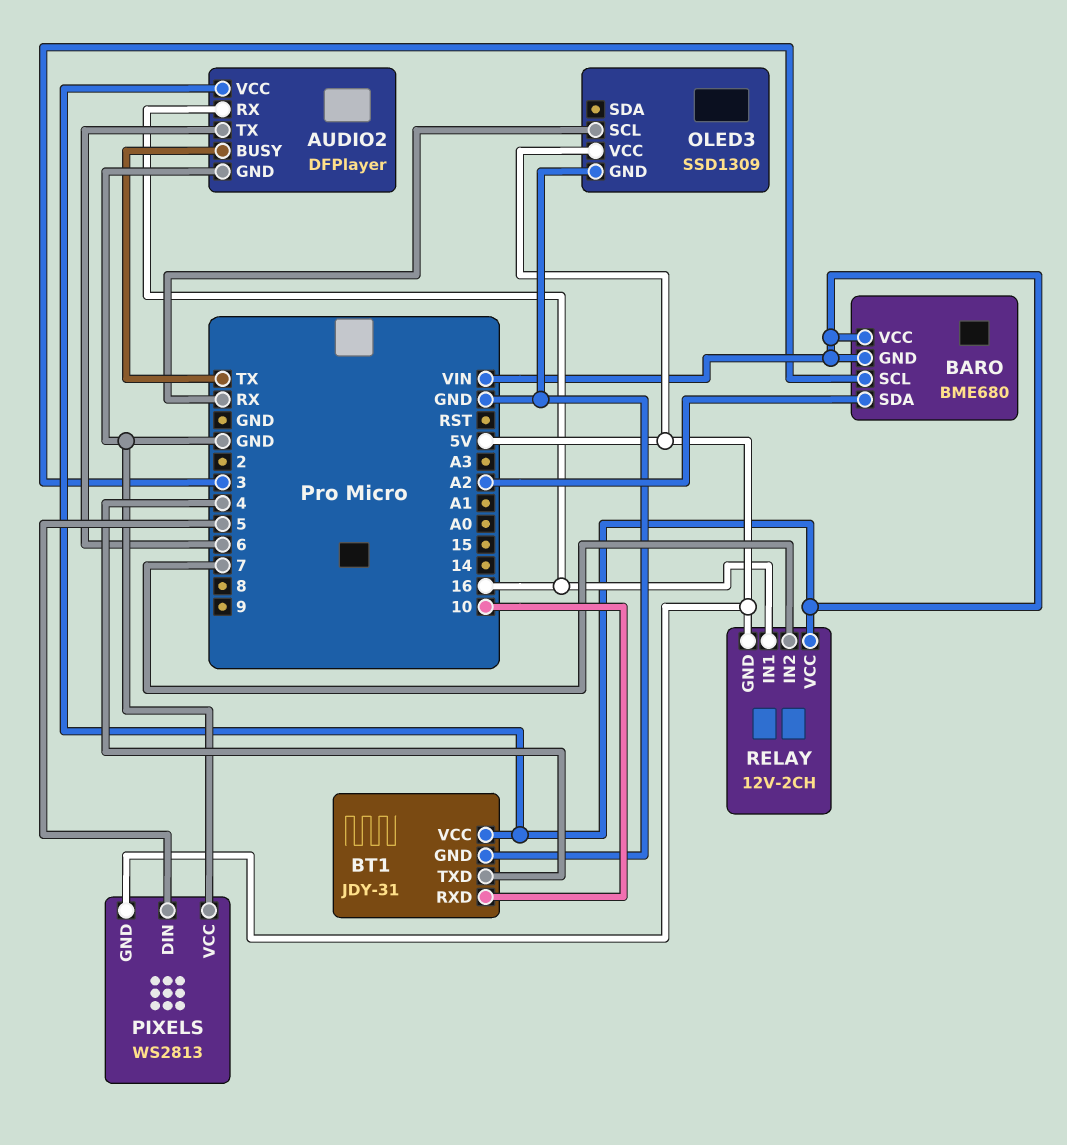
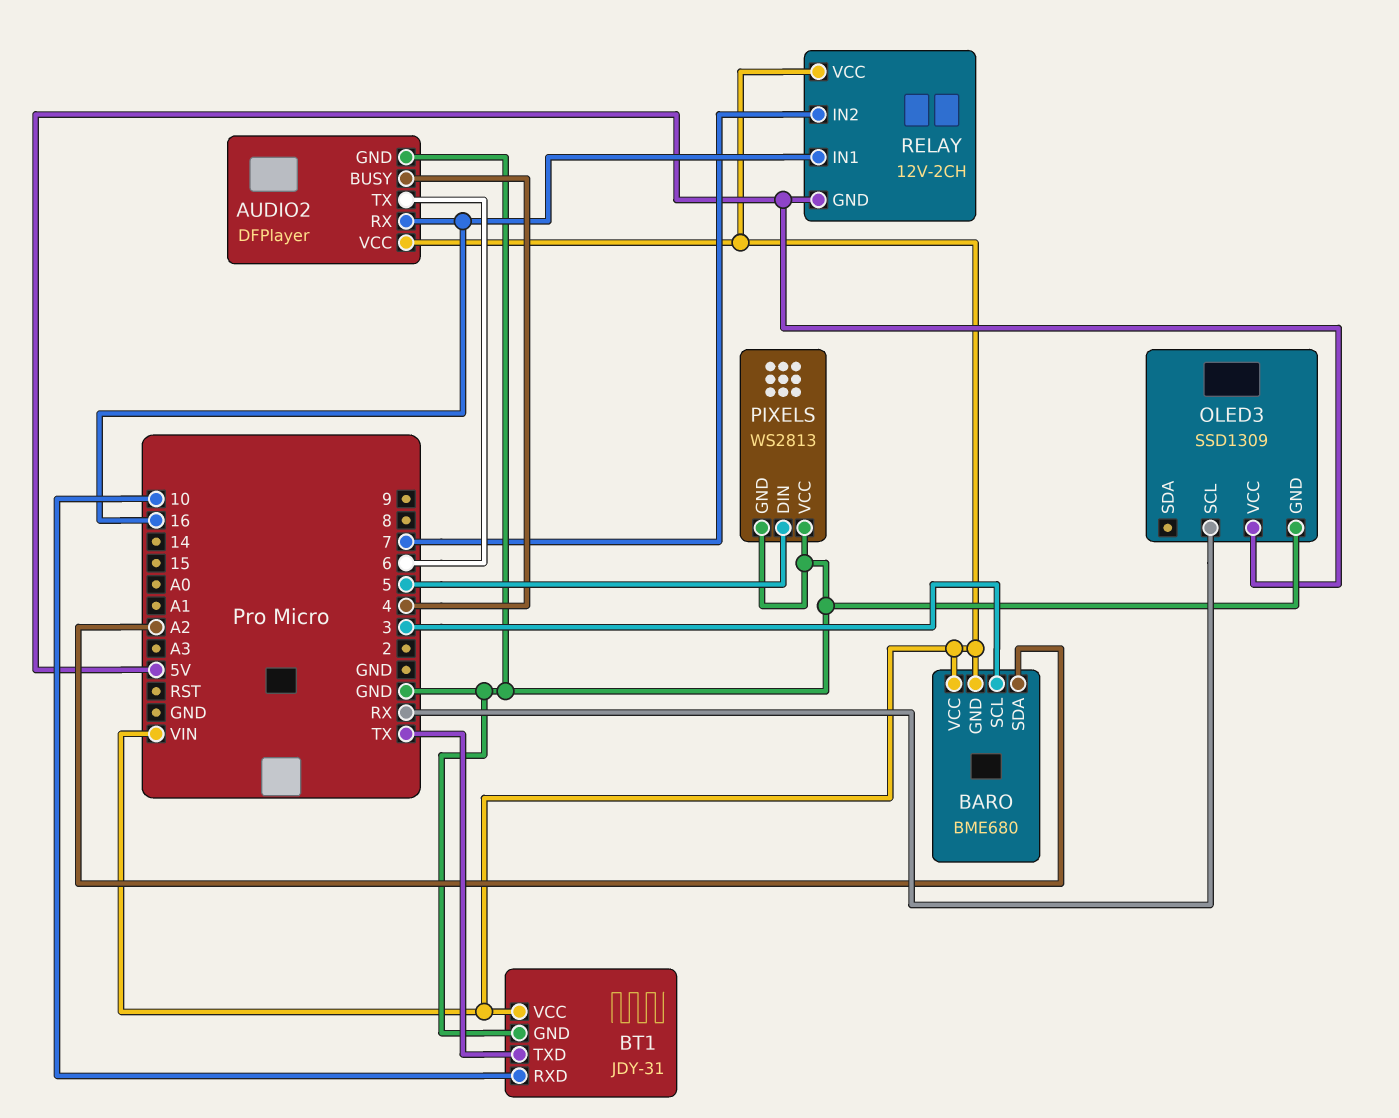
AUDIO2 pin BUSY: TX -> 4
BT1 pin TXD: 4 -> TX
PIXELS pin GND: 5V -> GND

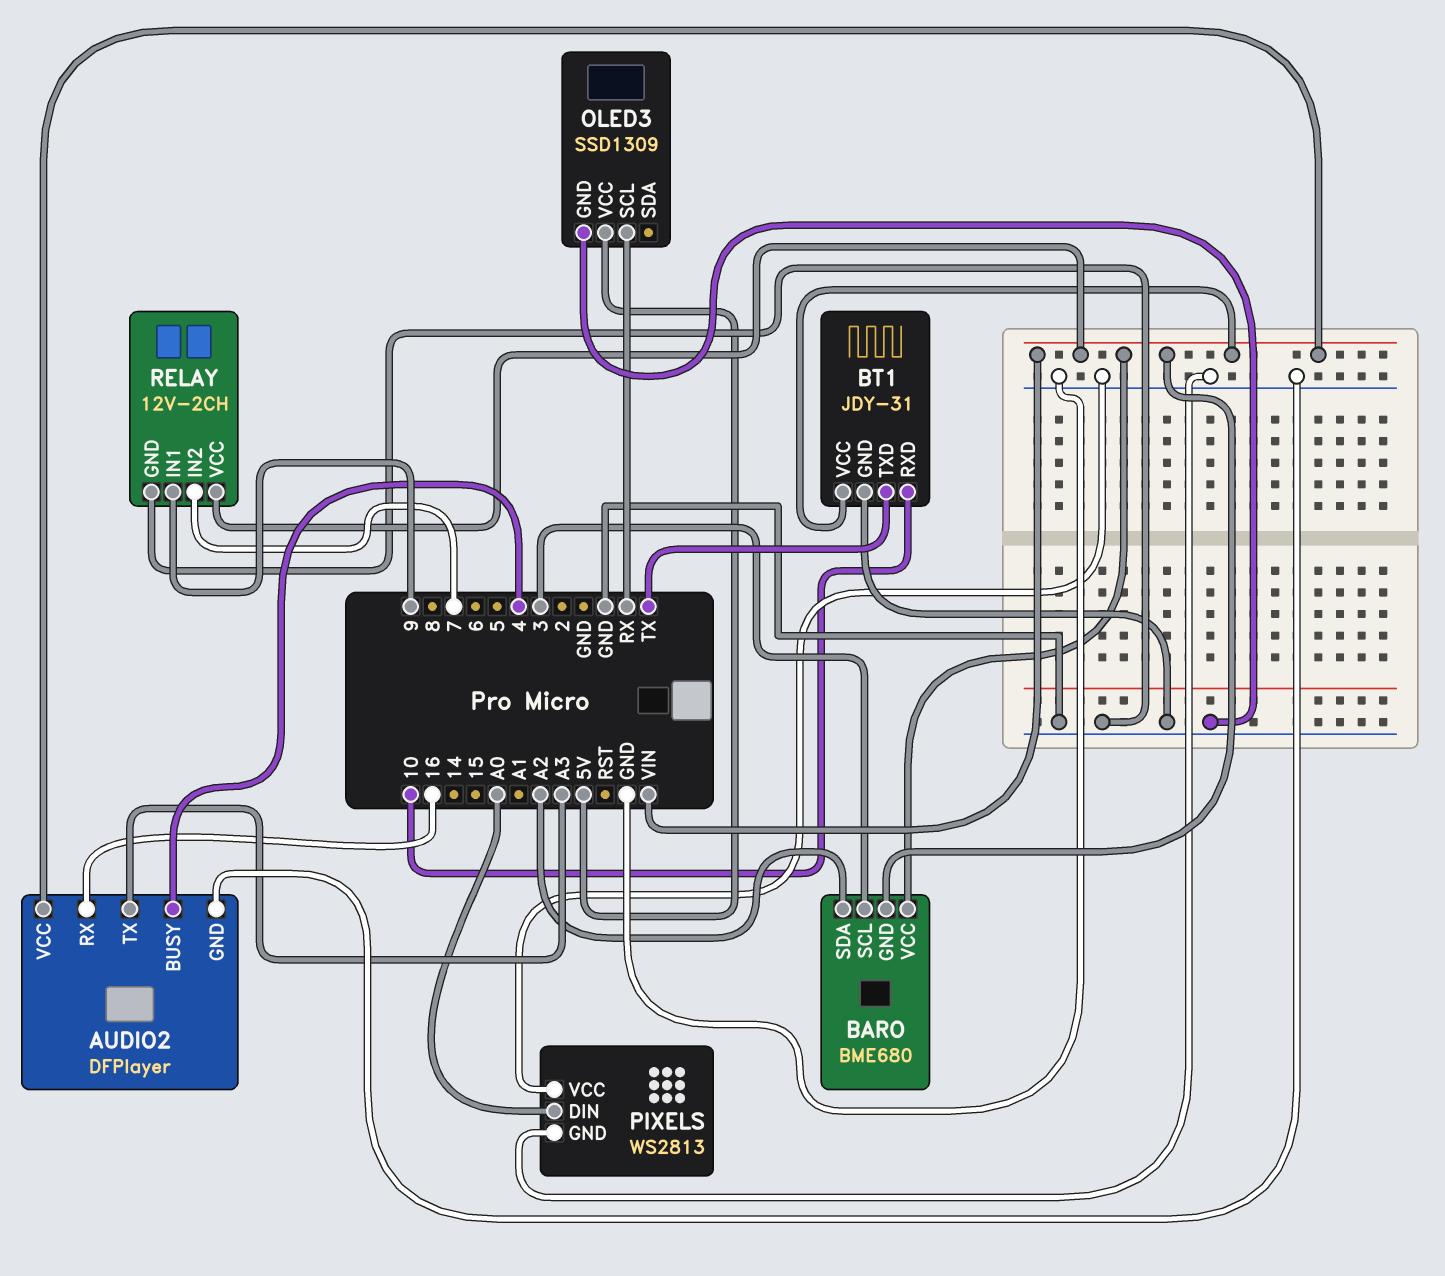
AUDIO2 pin TX: 6 -> A3
PIXELS pin DIN: 5 -> A0
RELAY pin GND: 5V -> GND
RELAY pin IN1: 16 -> 9

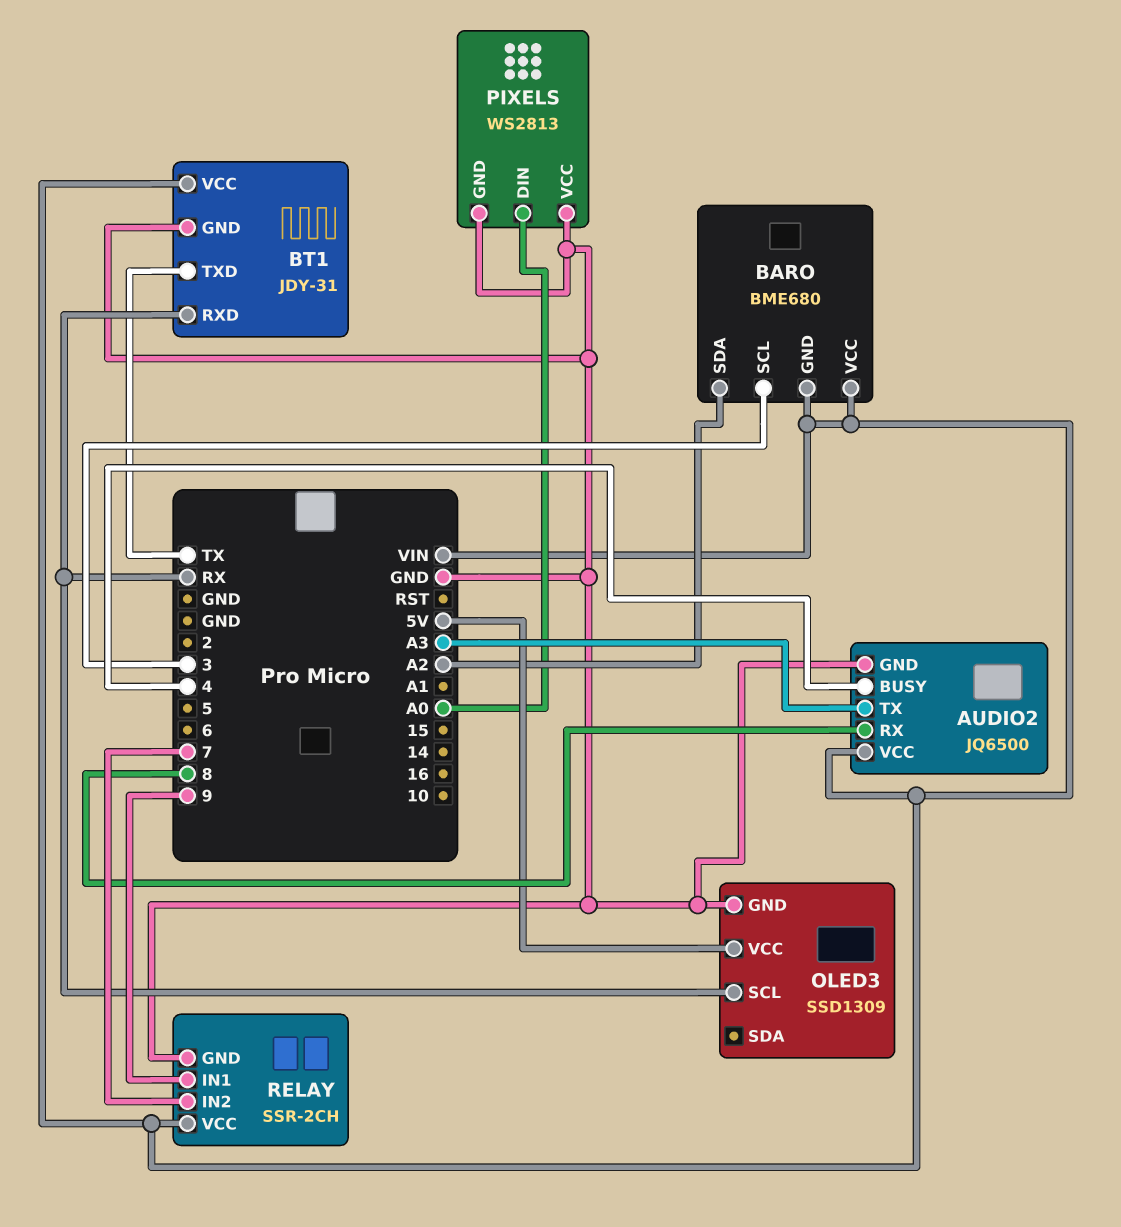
AUDIO2: DFPlayer -> JQ6500
AUDIO2 pin RX: 16 -> 8
BT1 pin RXD: 10 -> RX
RELAY: 12V-2CH -> SSR-2CH

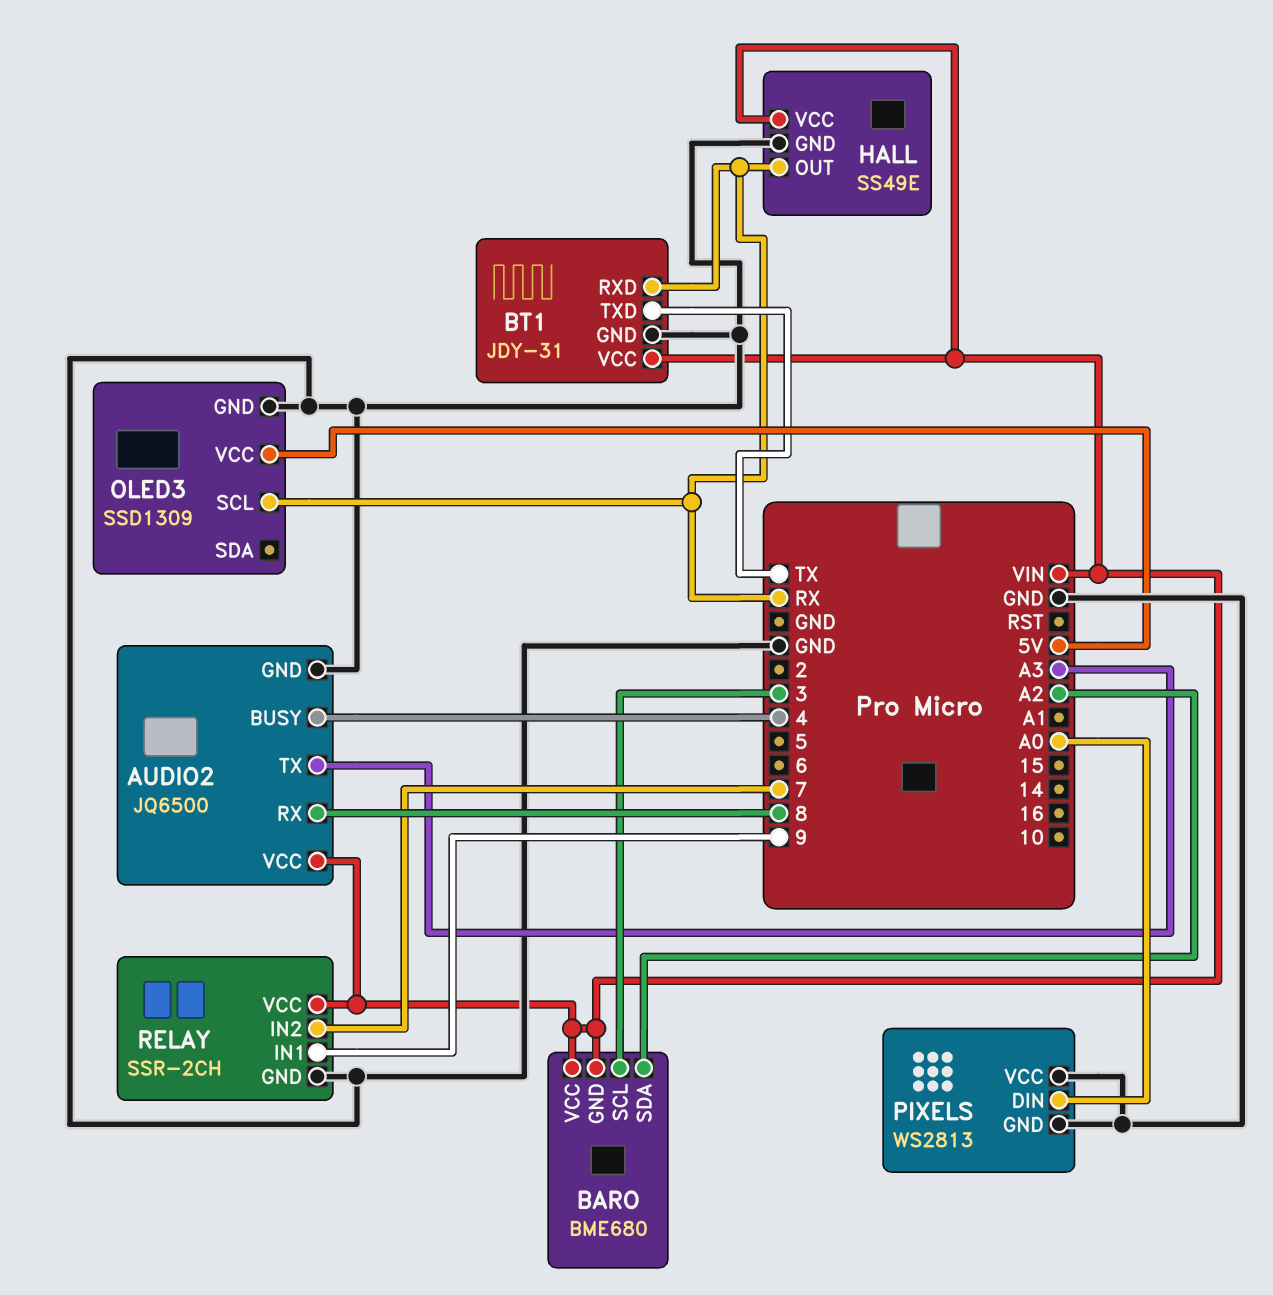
HALL: none -> SS49E
HALL pin GND: none -> GND
HALL pin OUT: none -> RX
HALL pin VCC: none -> VIN

